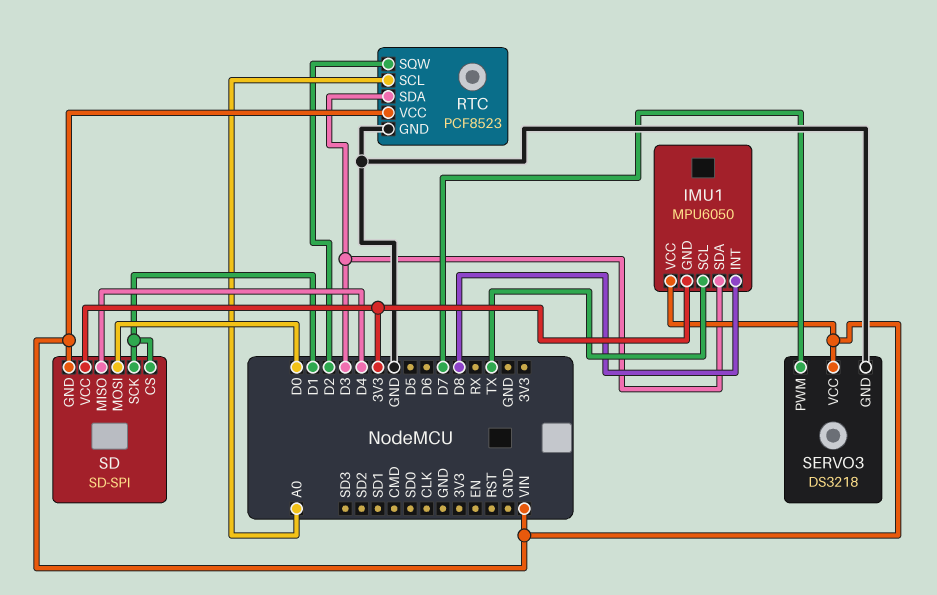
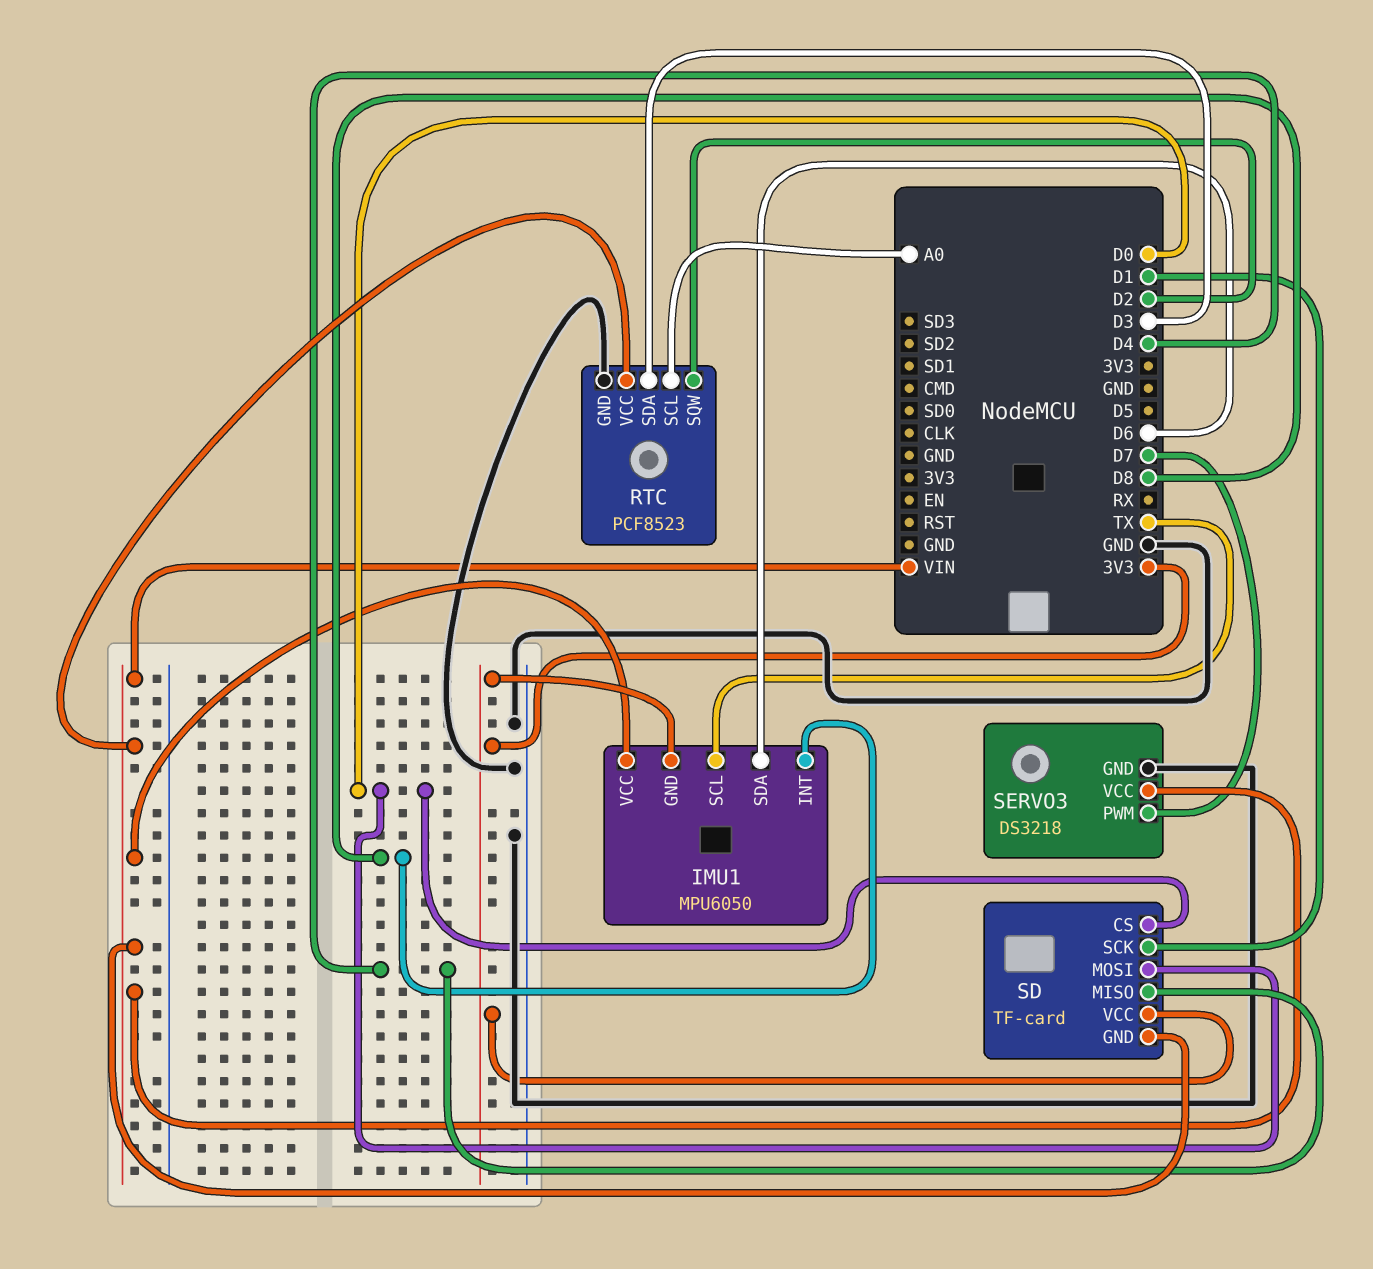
IMU1 pin SDA: D3 -> D6
SD: SD-SPI -> TF-card
SD pin CS: D1 -> D0

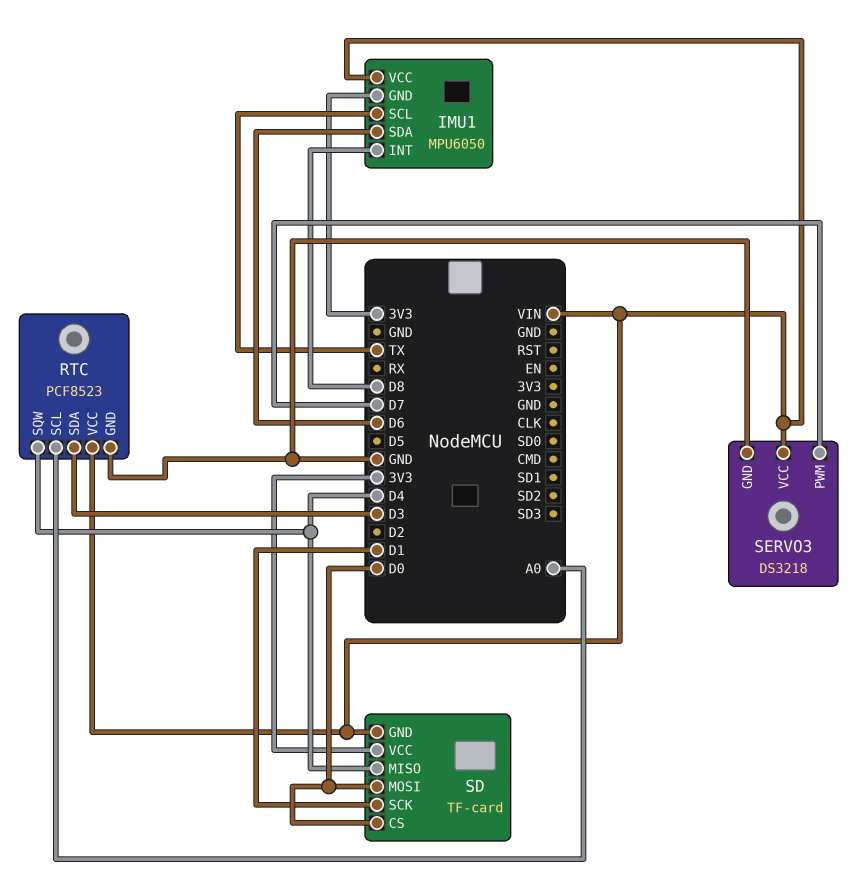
RTC pin SQW: D2 -> D4

